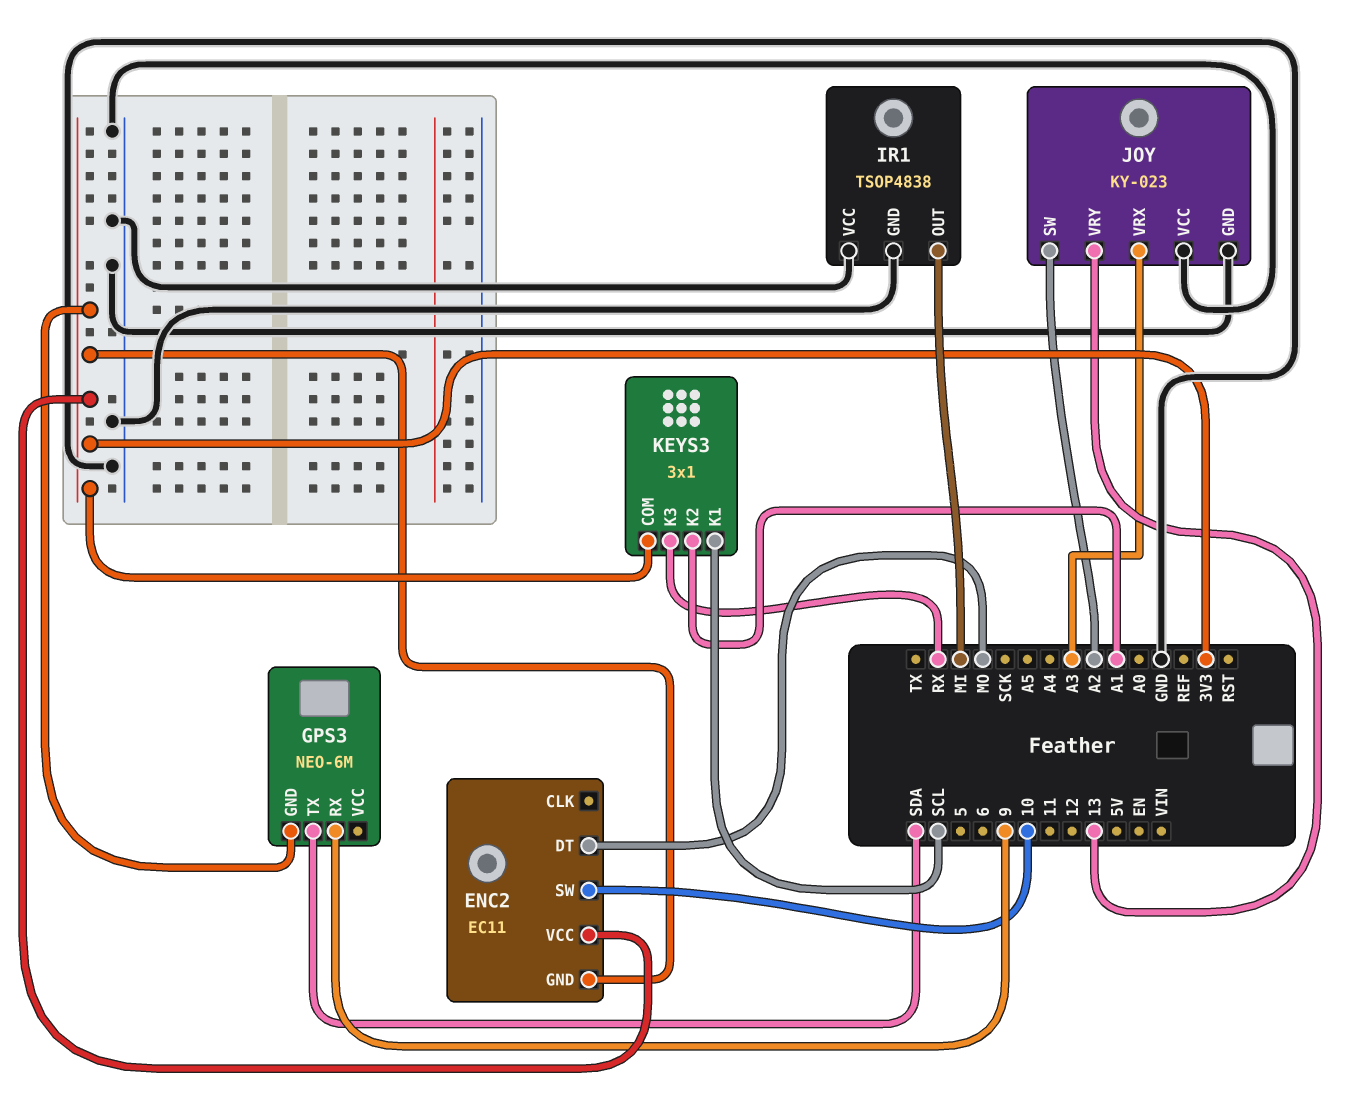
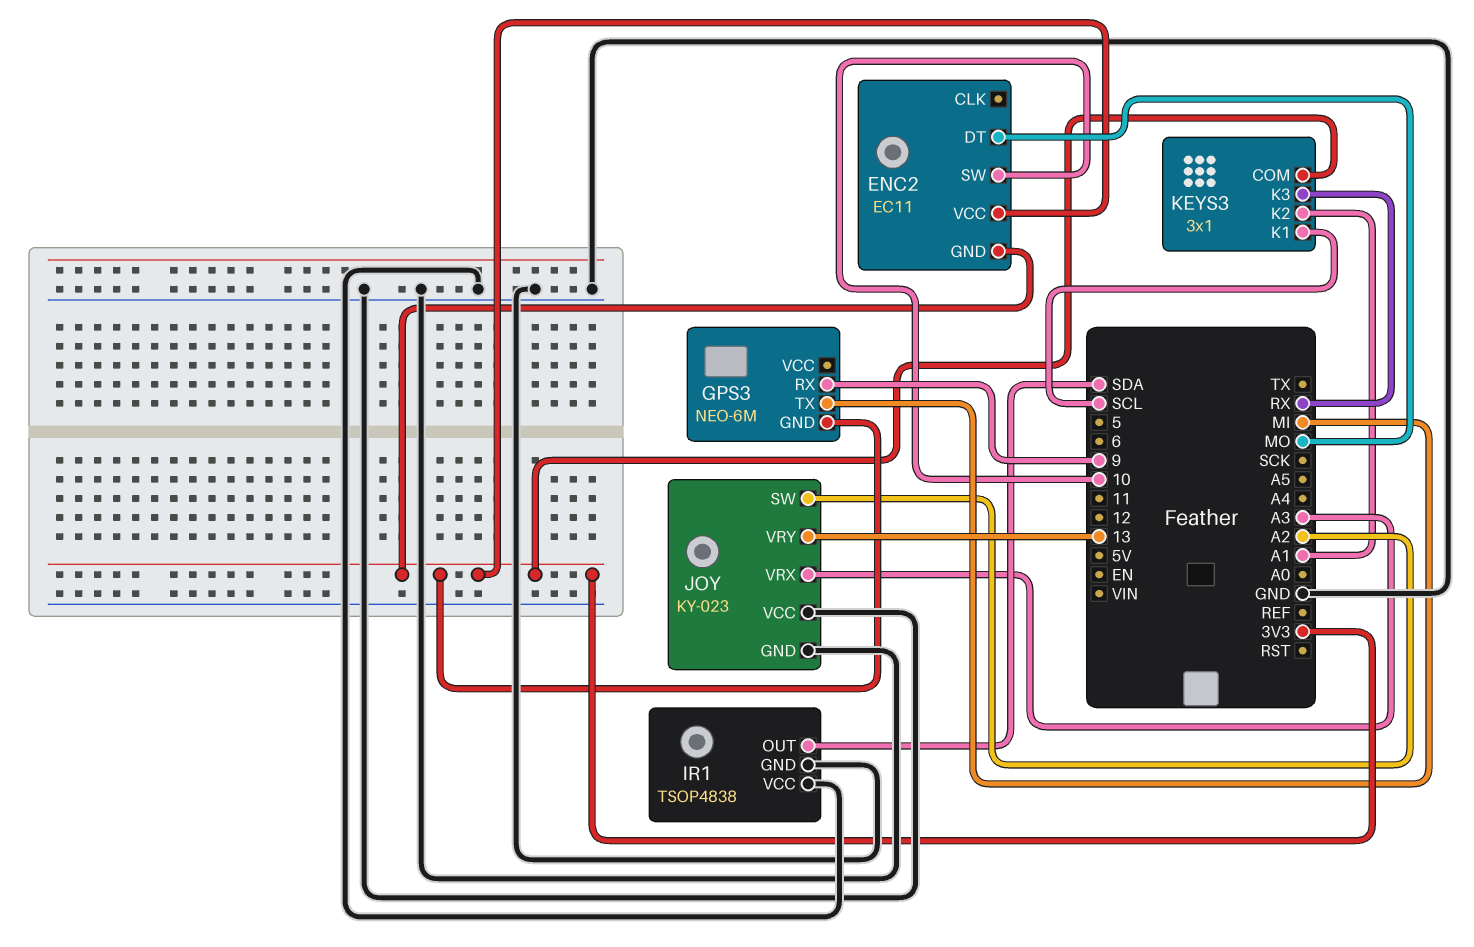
GPS3 pin TX: SDA -> MI
IR1 pin OUT: MI -> SDA

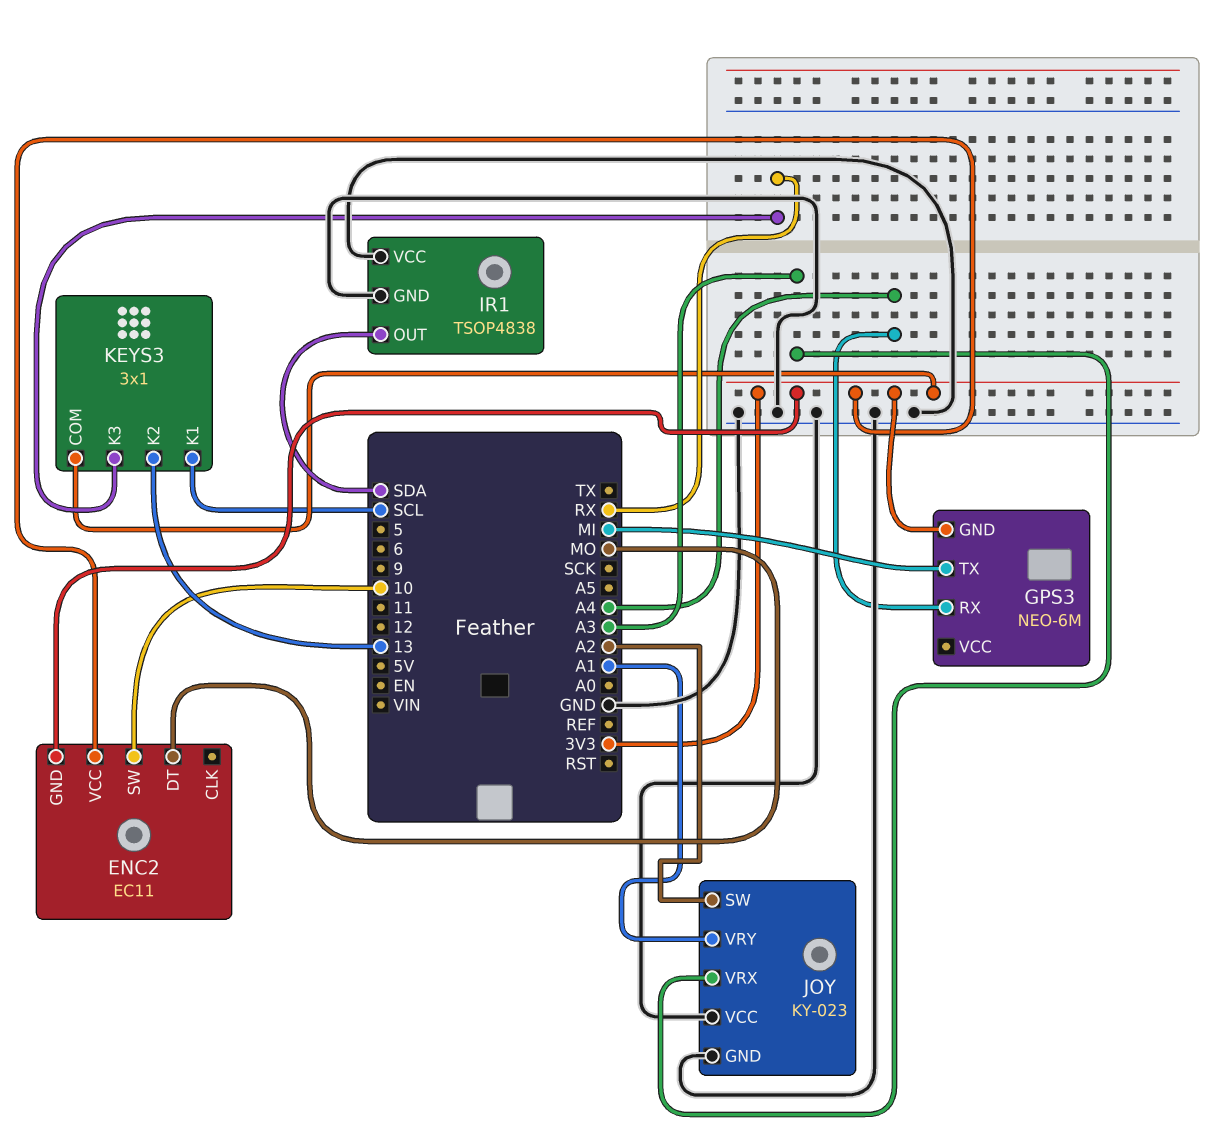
GPS3 pin RX: 9 -> A4
JOY pin VRY: 13 -> A1
KEYS3 pin K2: A1 -> 13

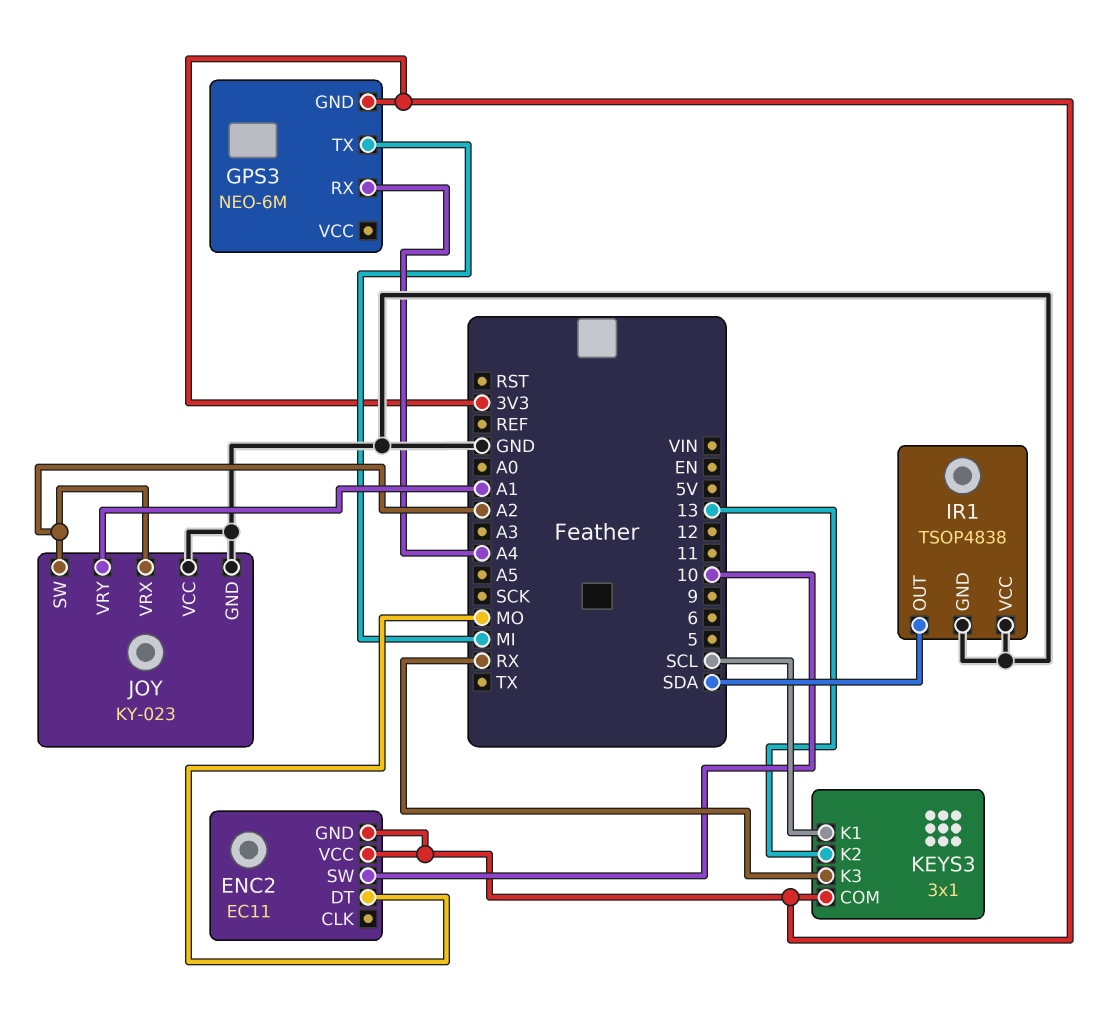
JOY pin VRX: A3 -> A2

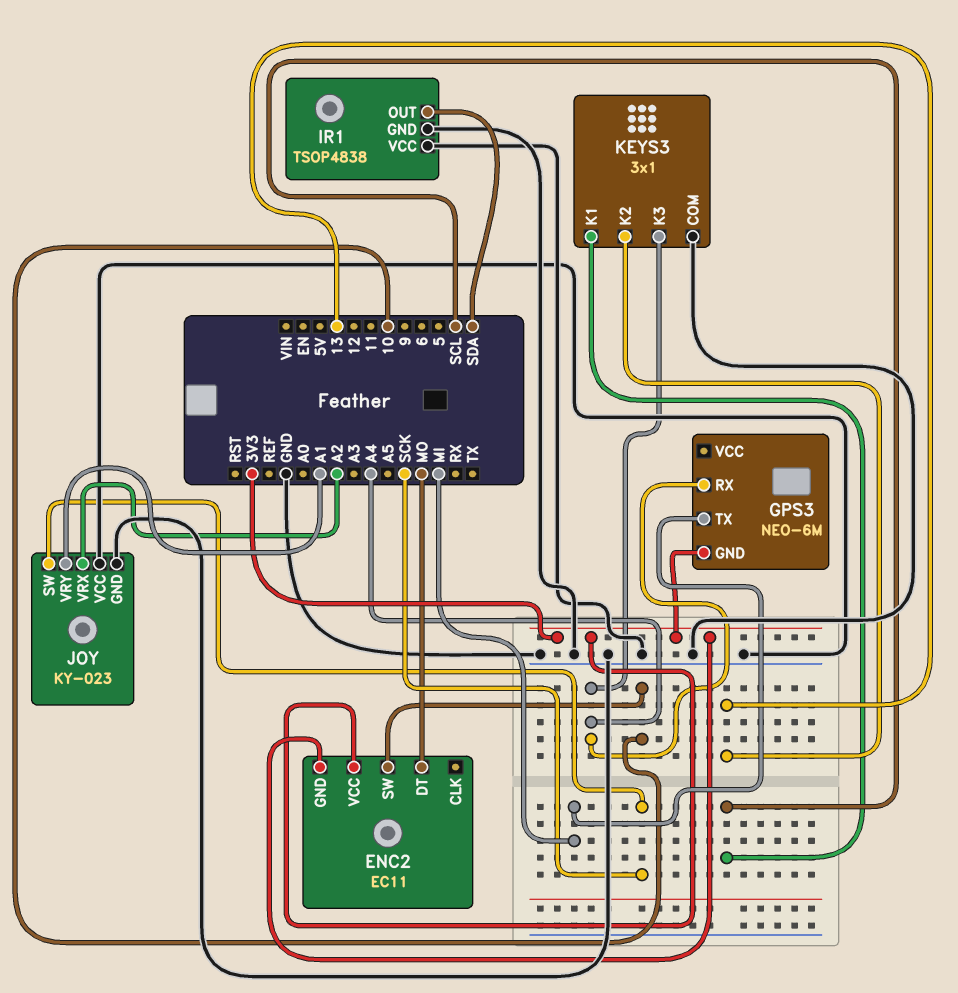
JOY pin SW: A2 -> SCK
KEYS3 pin COM: 3V3 -> GND
KEYS3 pin K3: RX -> A4

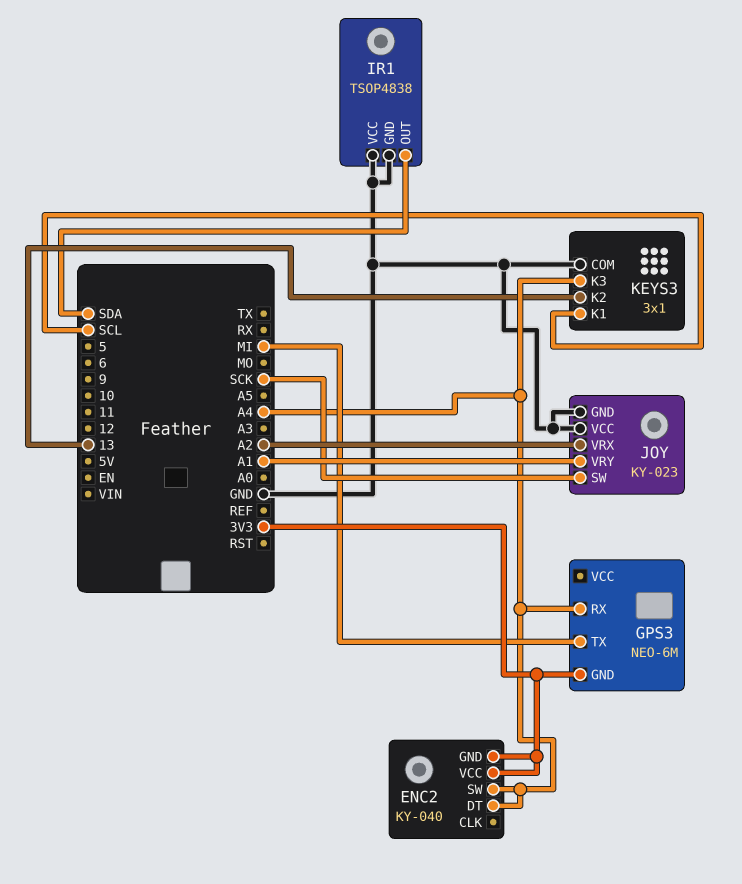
ENC2: EC11 -> KY-040
ENC2 pin DT: MO -> A4
ENC2 pin SW: 10 -> A4

